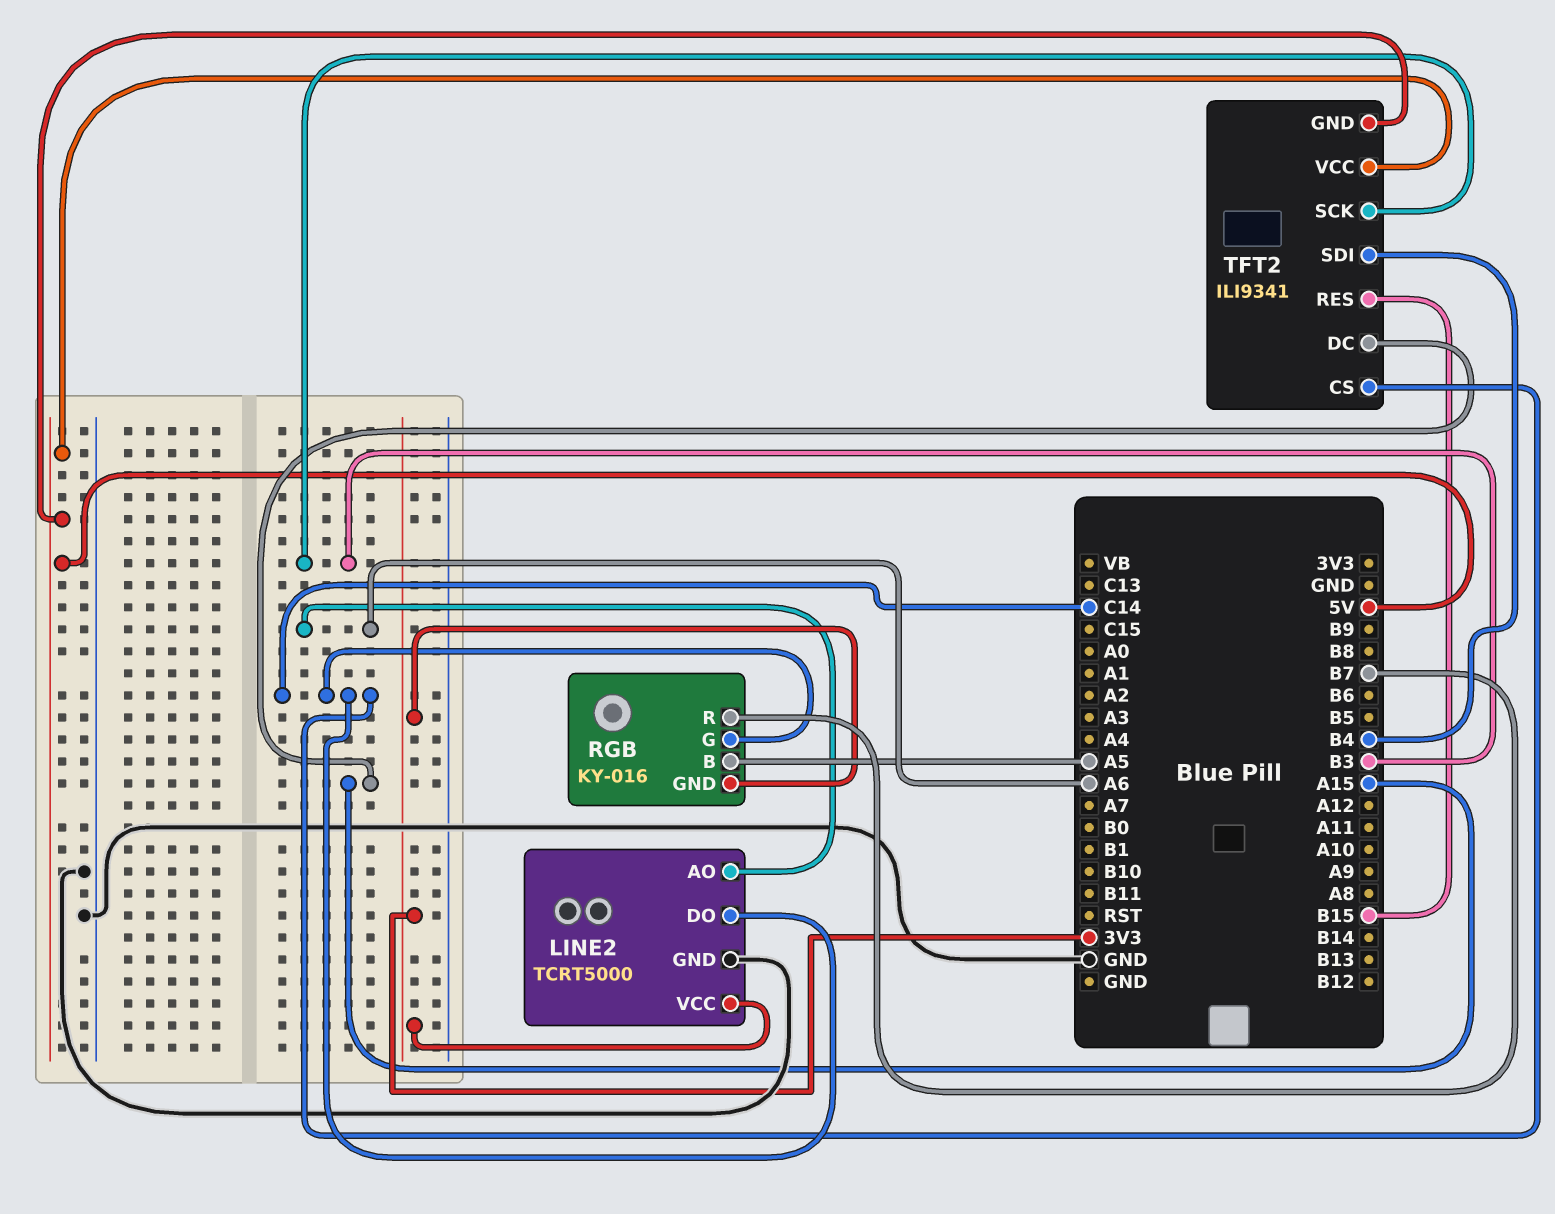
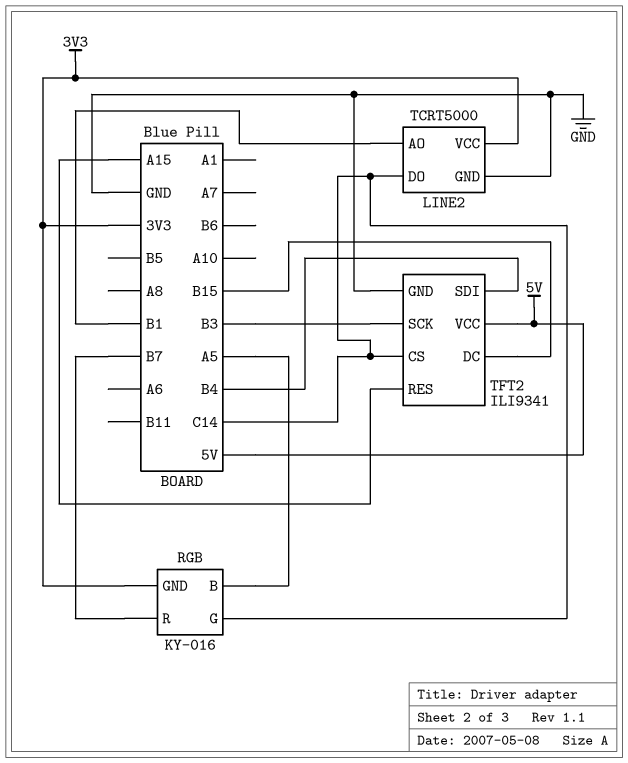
LINE2 pin AO: A6 -> B1
TFT2 pin DC: A15 -> B15
TFT2 pin GND: 5V -> GND
TFT2 pin RES: B15 -> A15

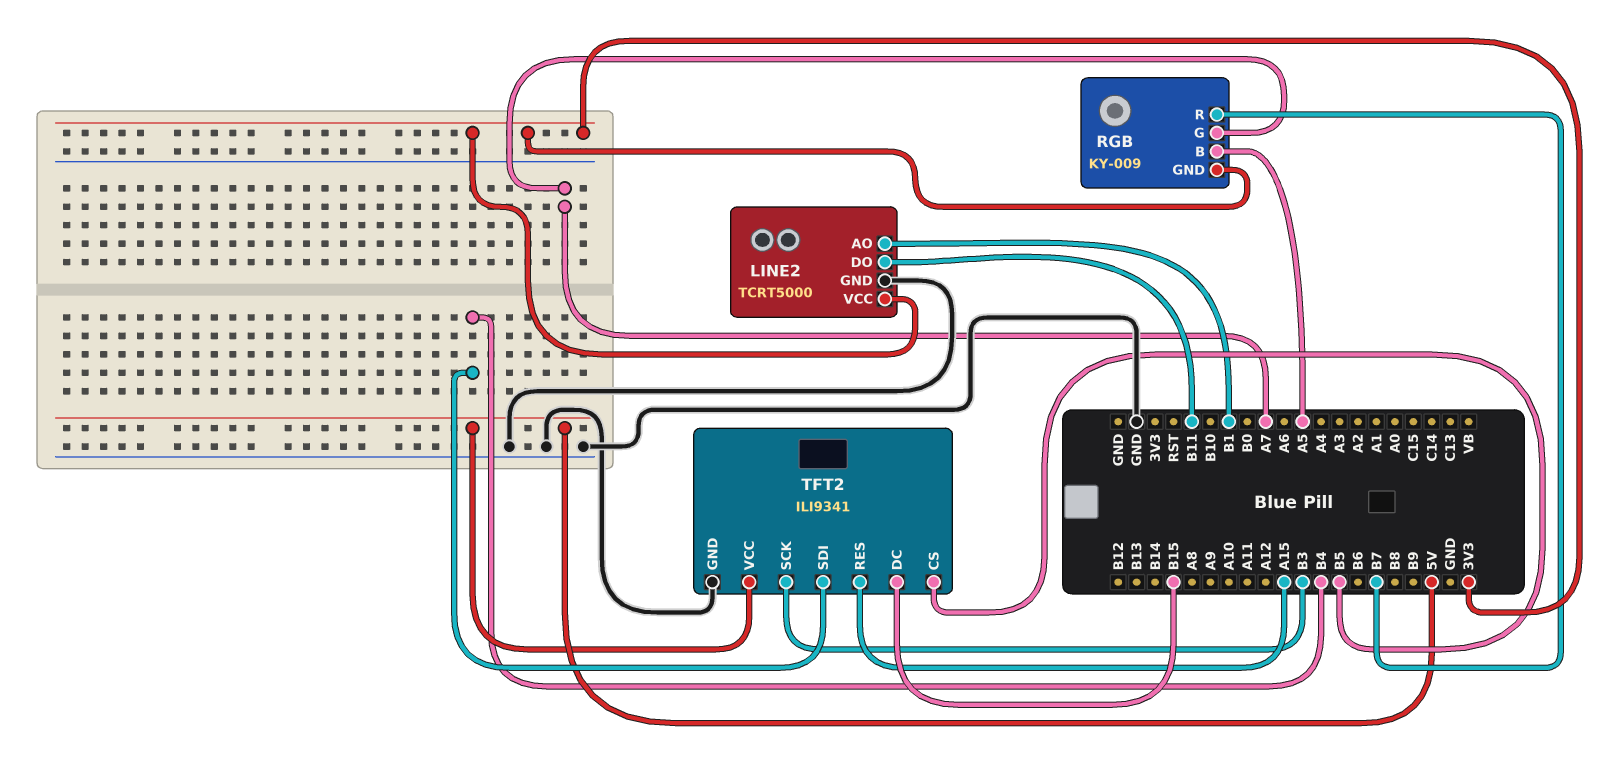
LINE2 pin DO: C14 -> B11
RGB: KY-016 -> KY-009
RGB pin G: C14 -> A7
TFT2 pin CS: C14 -> B5

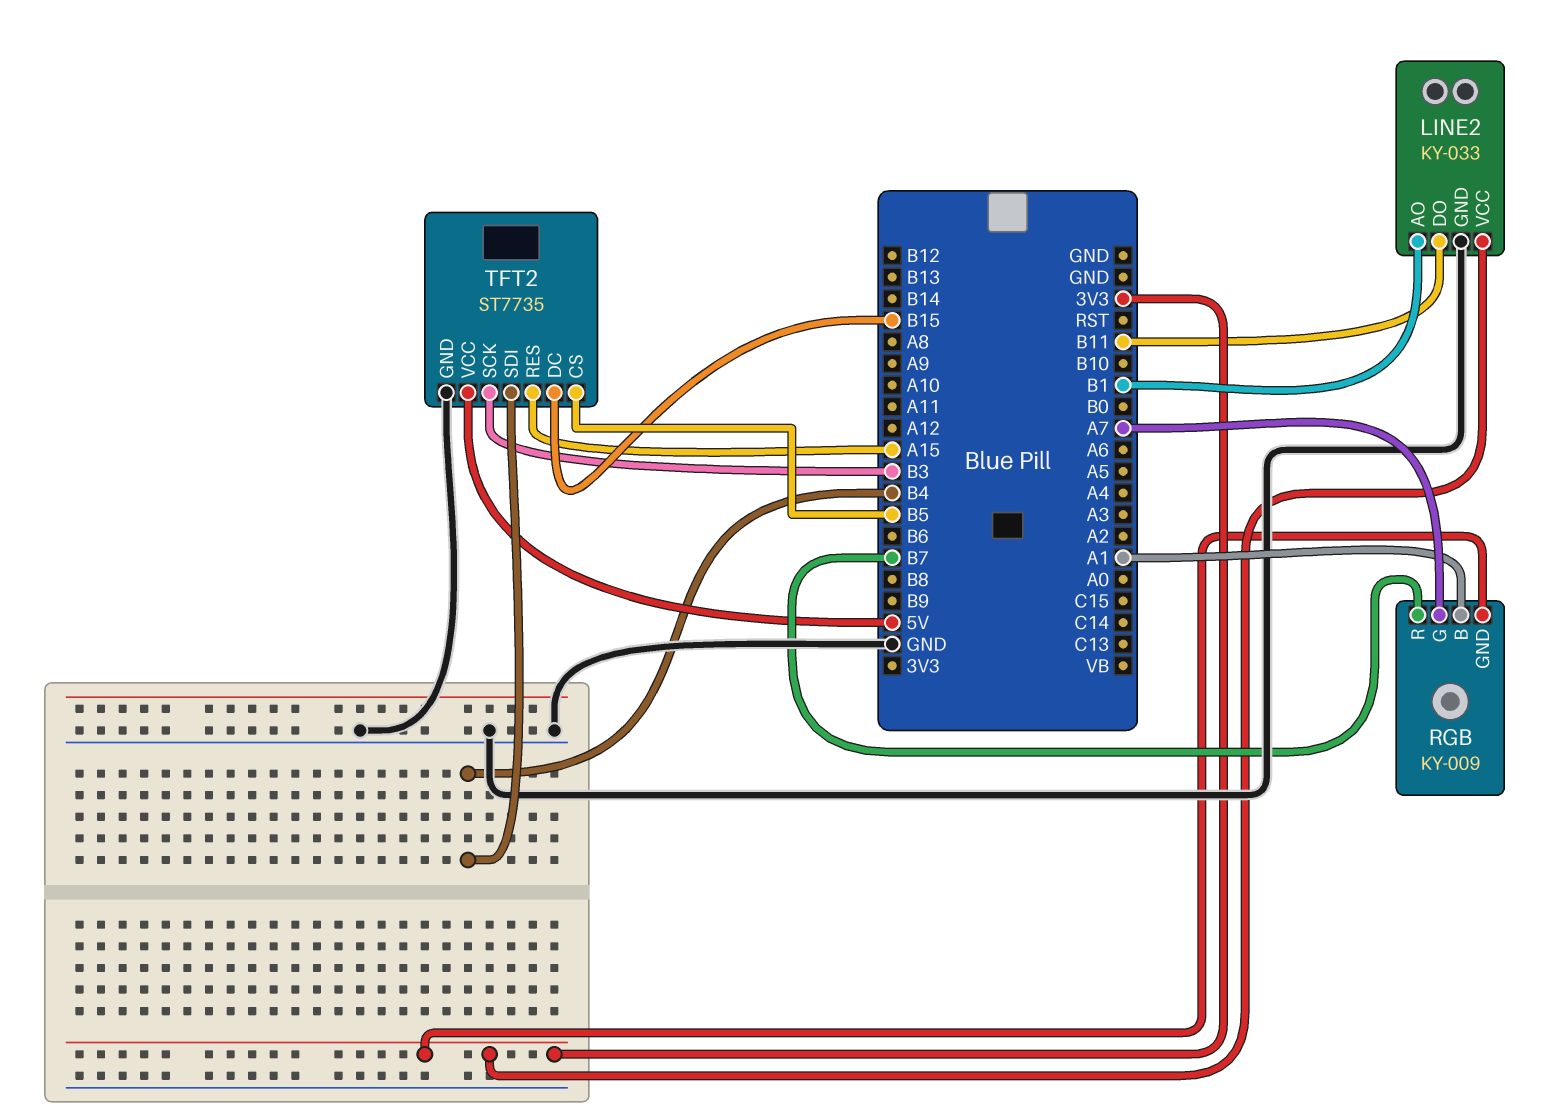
LINE2: TCRT5000 -> KY-033
RGB pin B: A5 -> A1
TFT2: ILI9341 -> ST7735

